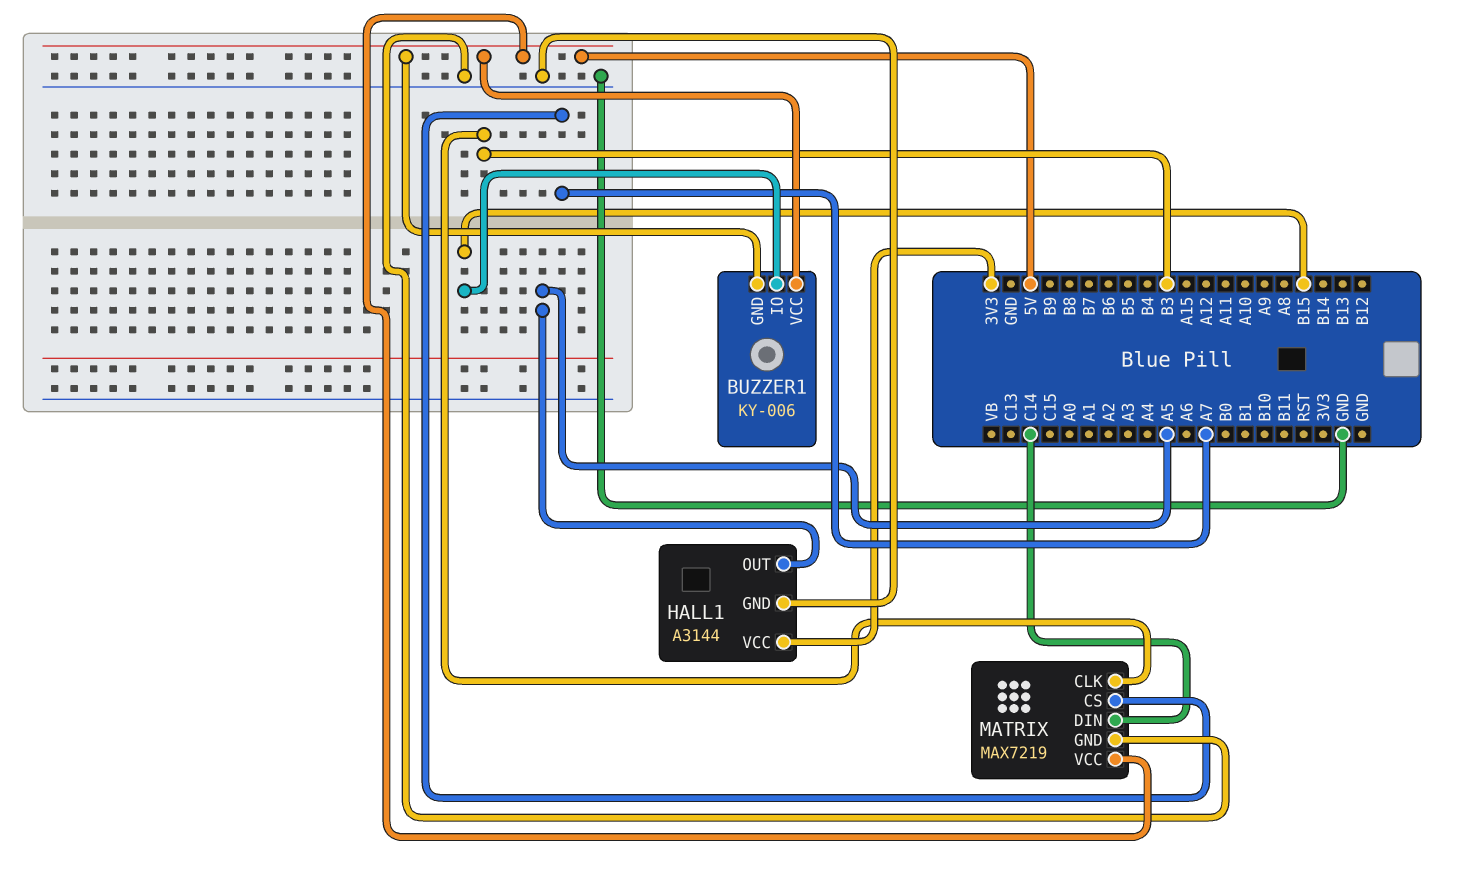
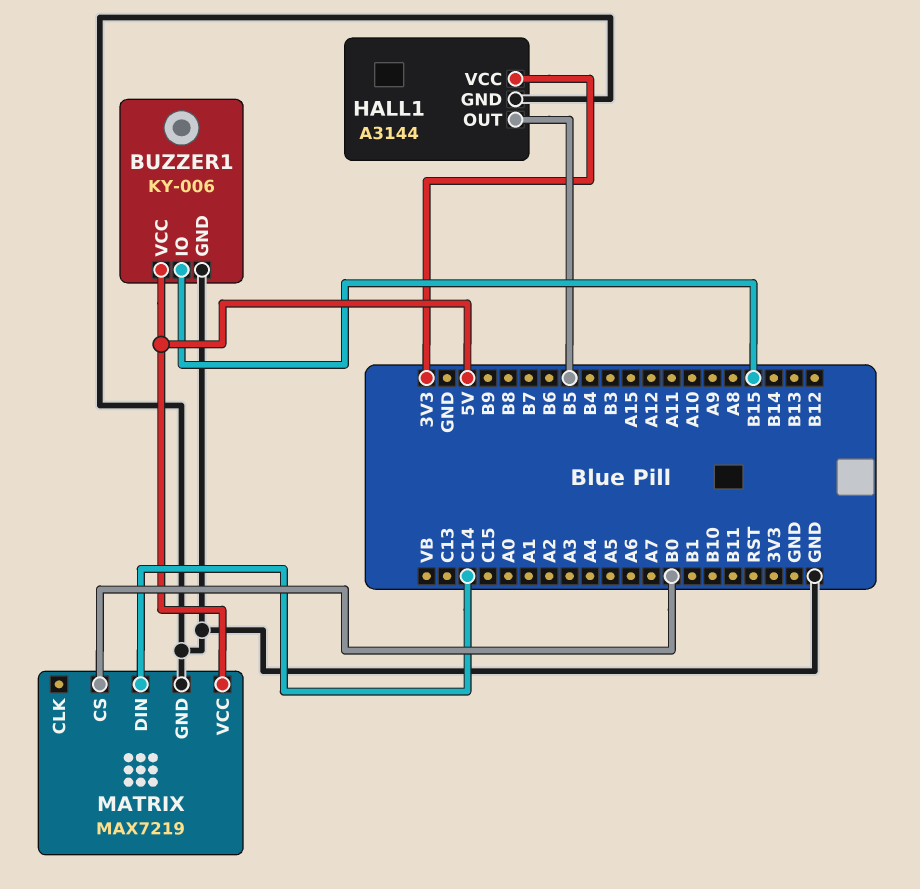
BUZZER1 pin GND: 5V -> GND
HALL1 pin OUT: A5 -> B5
MATRIX pin CLK: B3 -> none
MATRIX pin CS: A7 -> B0

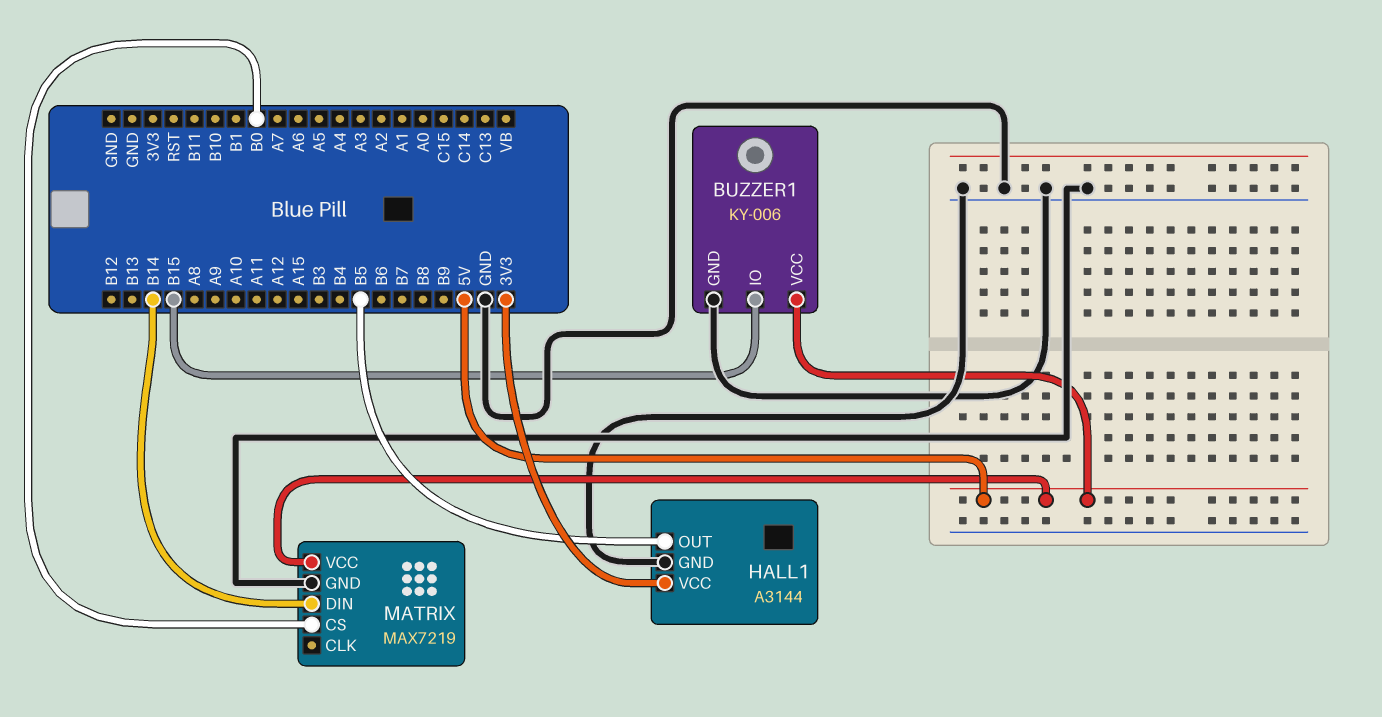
MATRIX pin DIN: C14 -> B14

